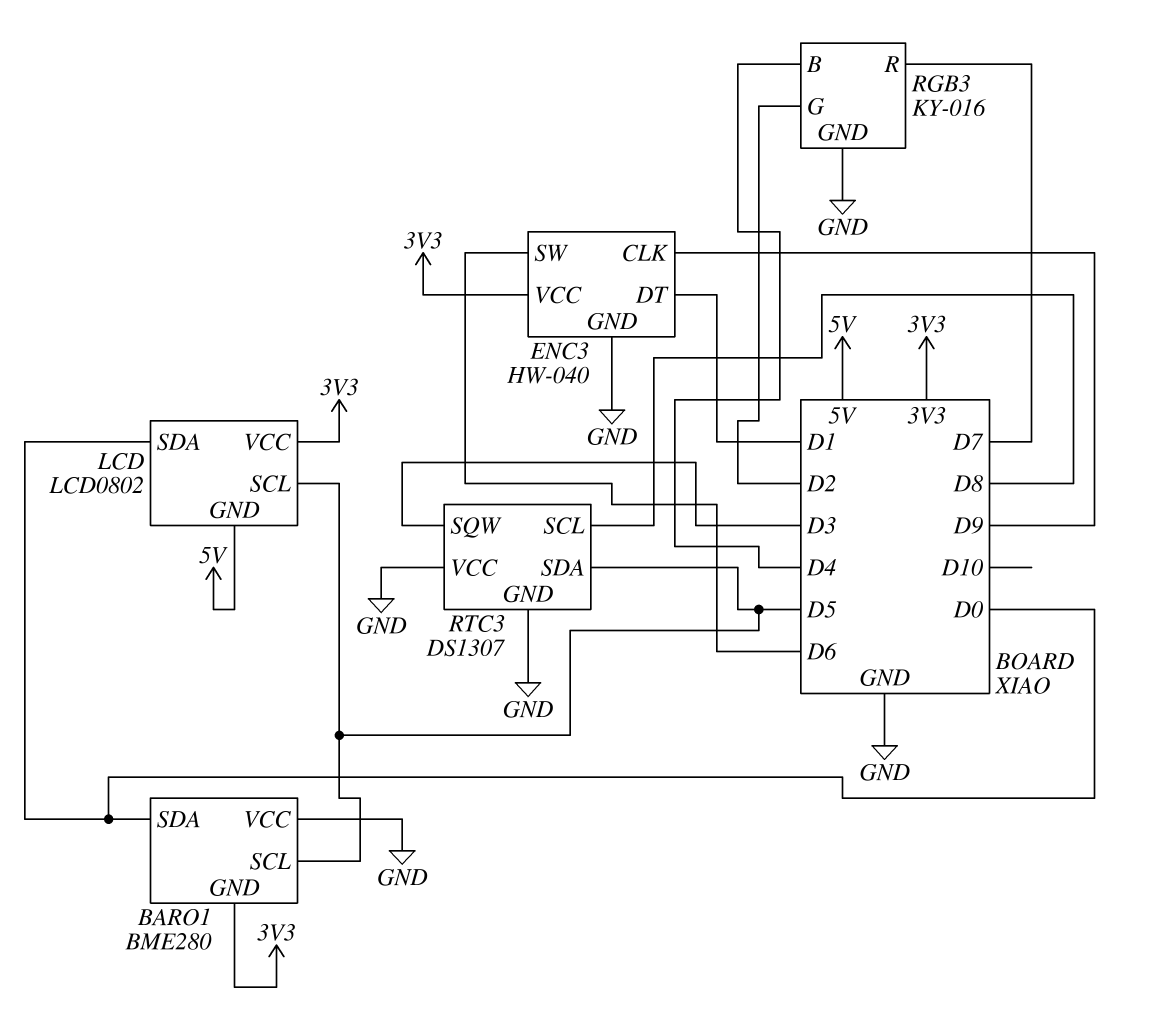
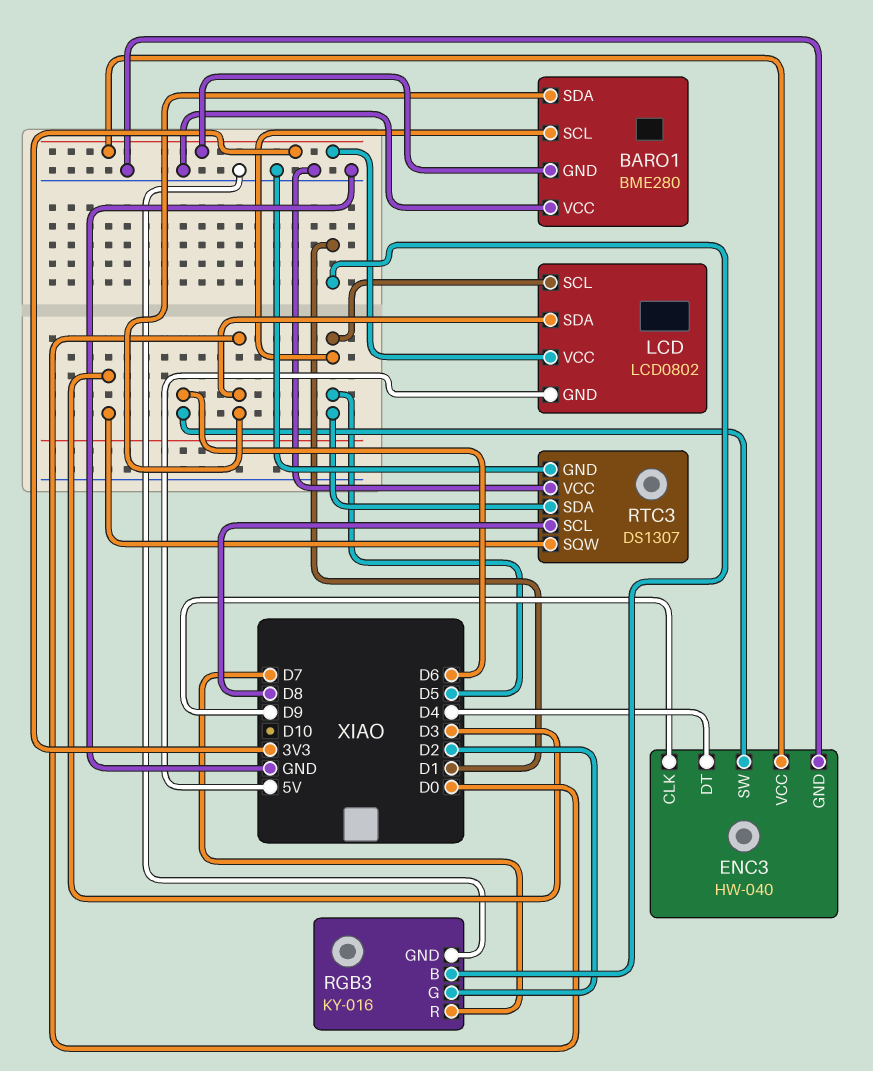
ENC3 pin DT: D1 -> D4
RGB3 pin B: D4 -> D1

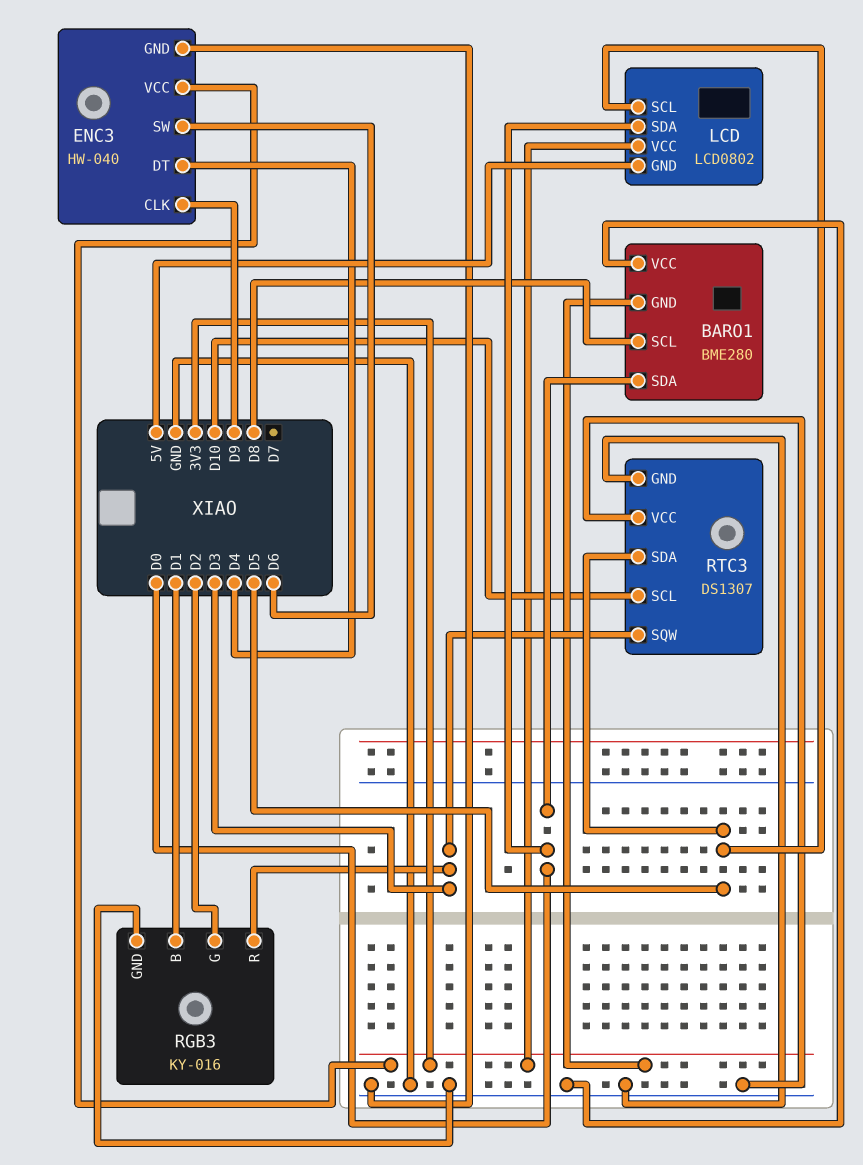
BARO1 pin SCL: D5 -> D8
RGB3 pin R: D7 -> D3
RTC3 pin SCL: D8 -> D10

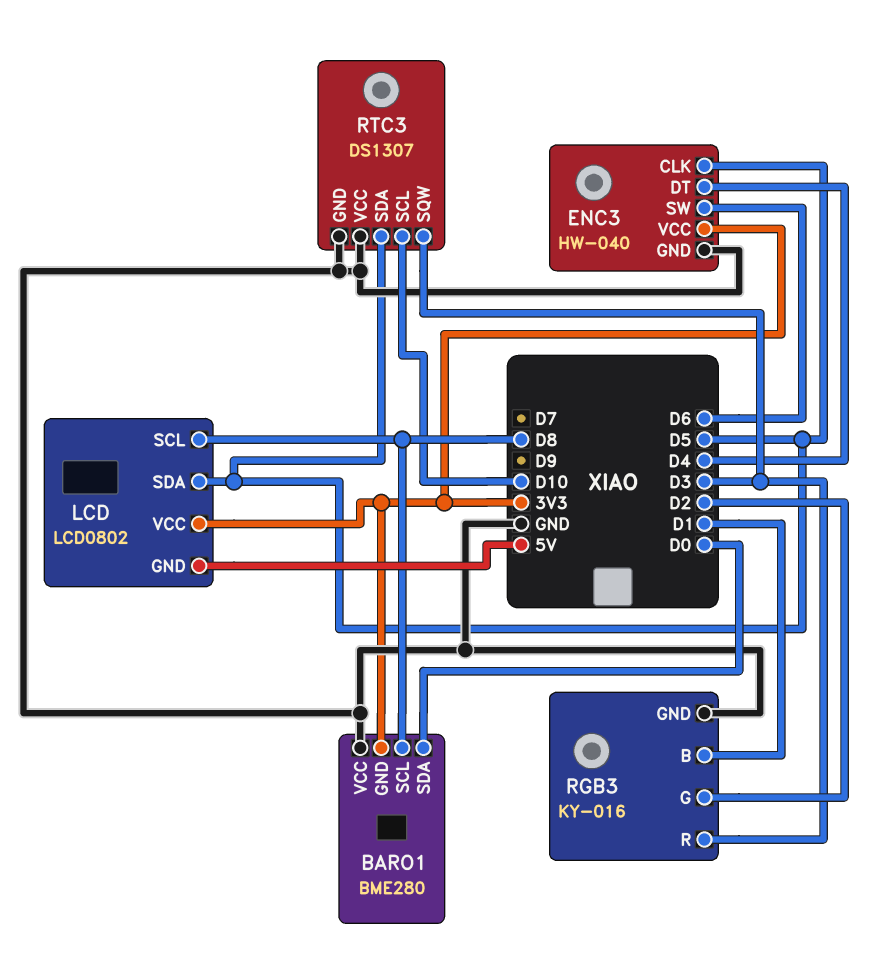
ENC3 pin CLK: D9 -> D5
LCD pin SCL: D5 -> D8
LCD pin SDA: D0 -> D5

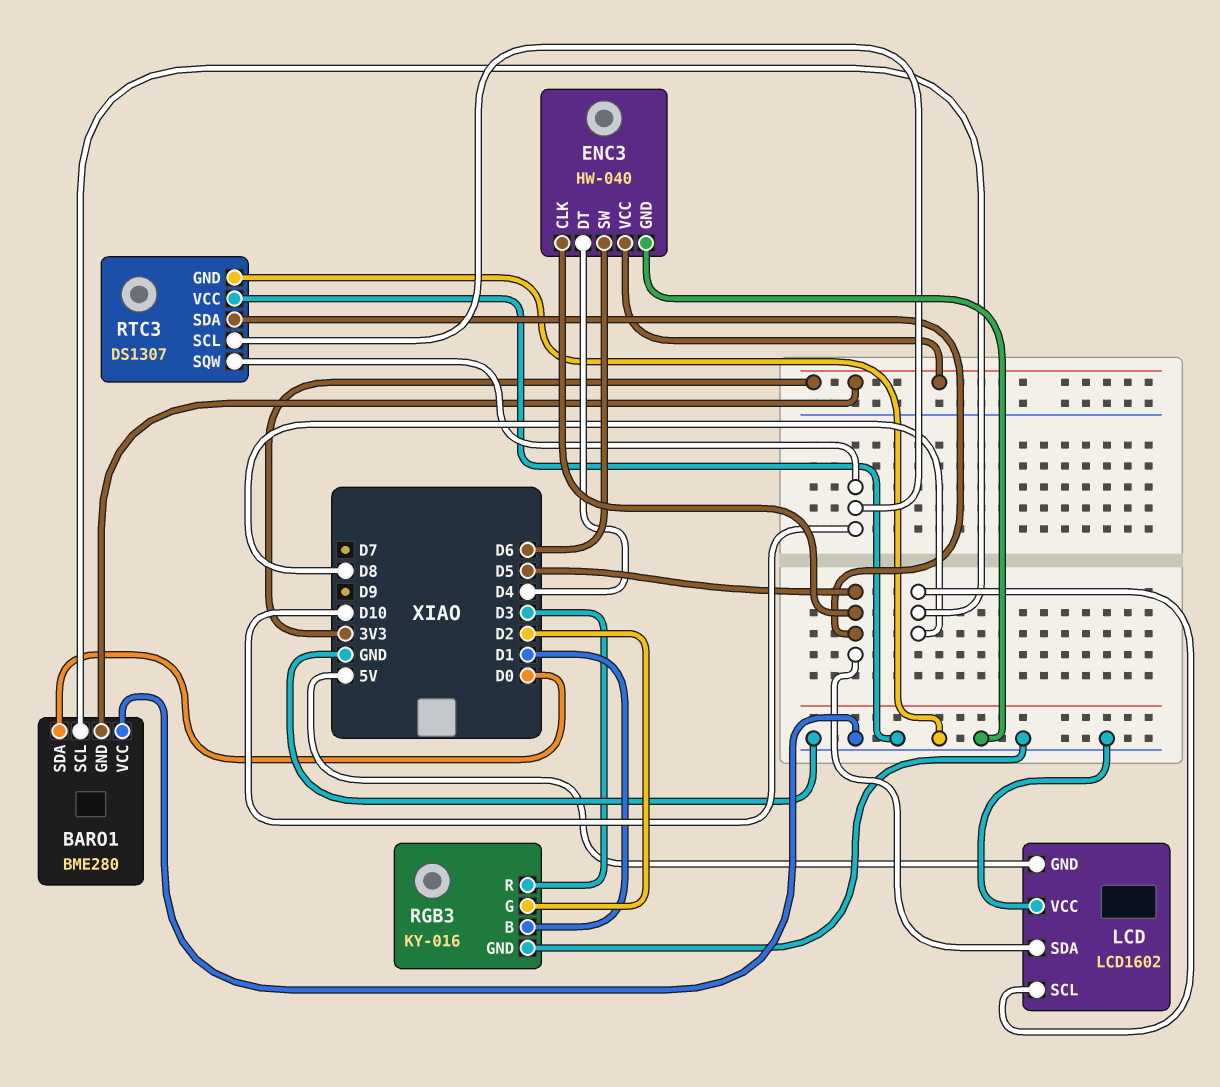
LCD: LCD0802 -> LCD1602
LCD pin VCC: 3V3 -> GND
RTC3 pin SQW: D3 -> D10

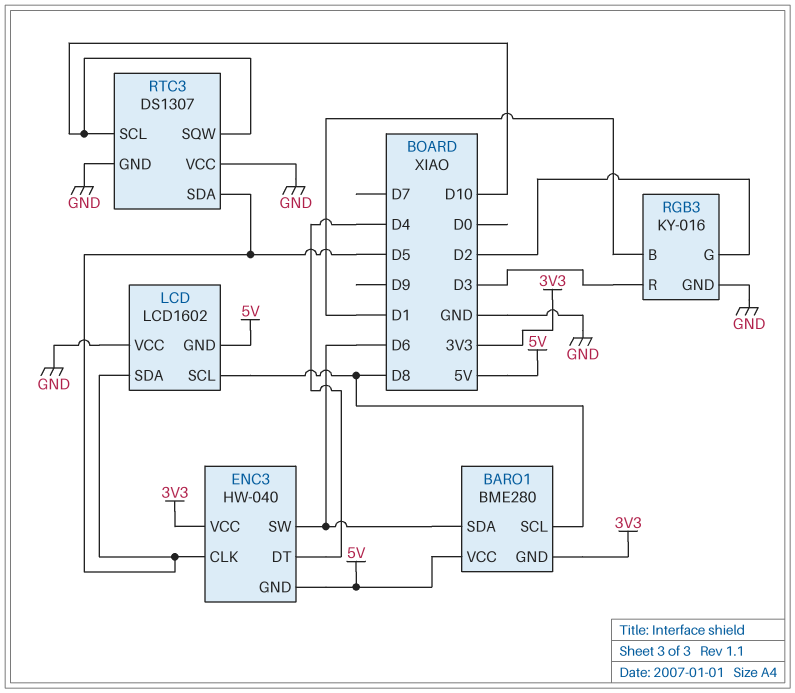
BARO1 pin SDA: D0 -> D6
BARO1 pin VCC: GND -> 5V
ENC3 pin GND: GND -> 5V

